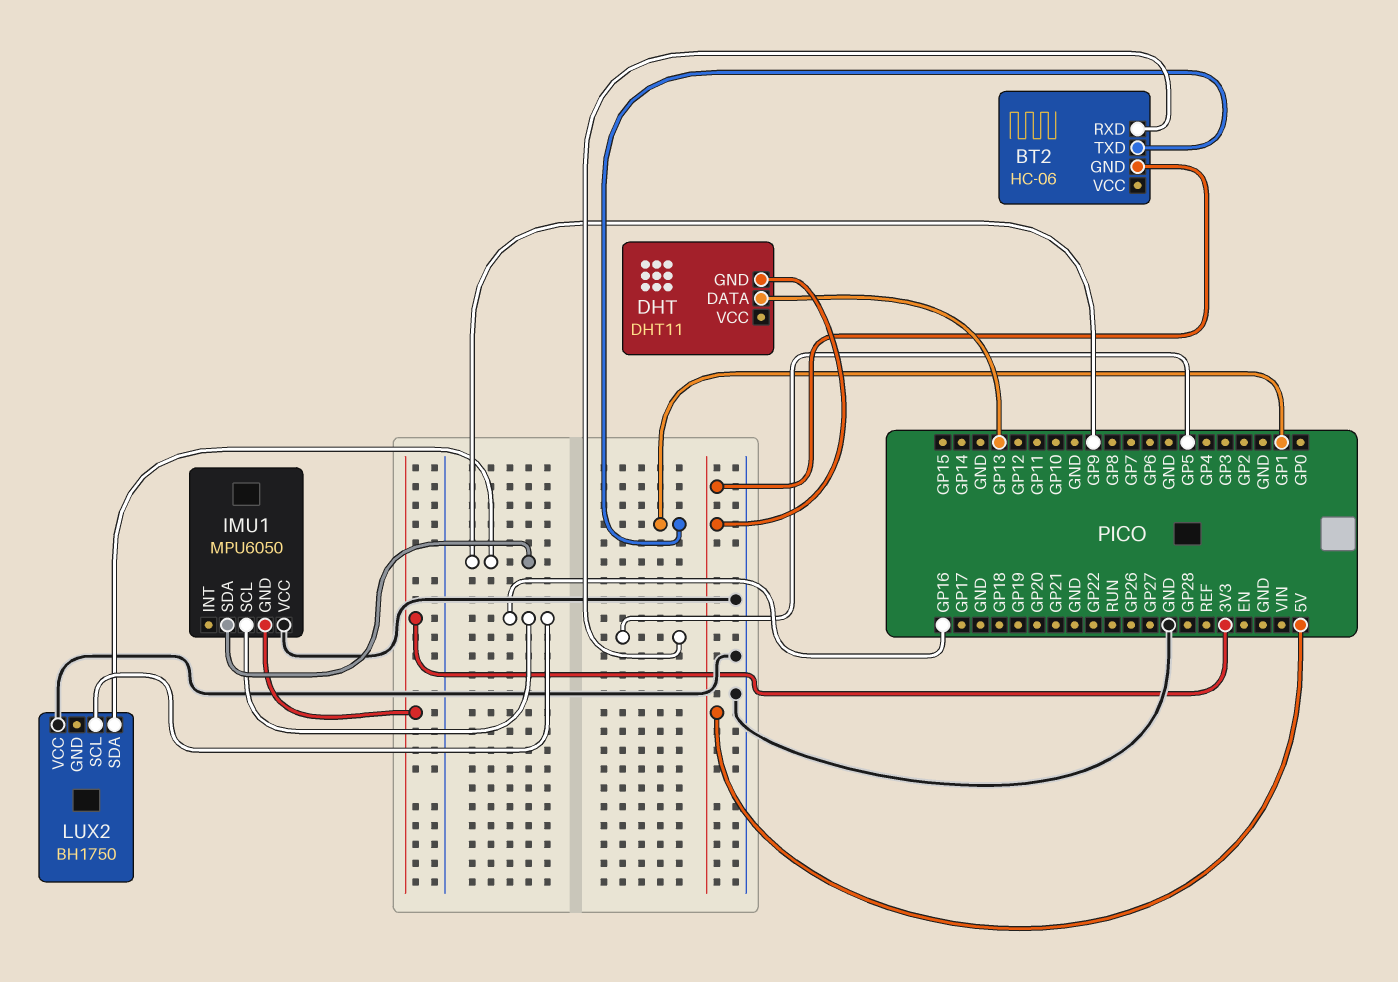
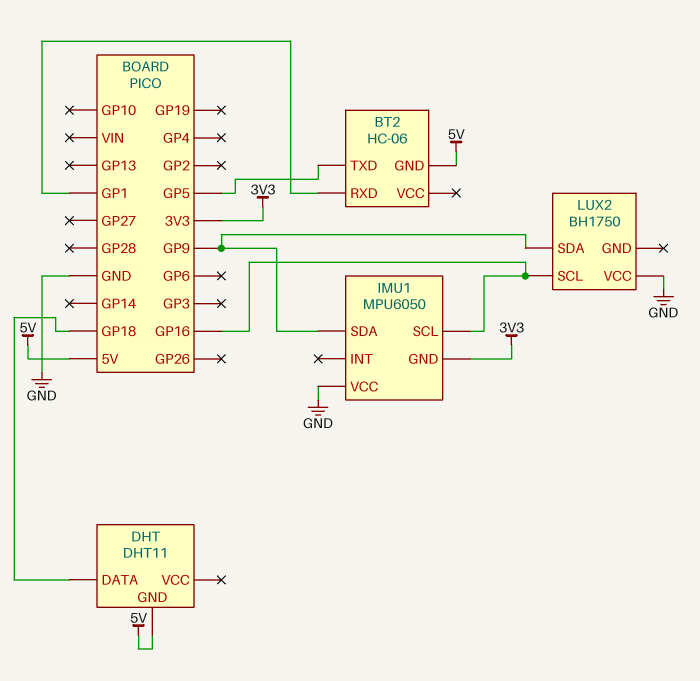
BT2 pin RXD: GP5 -> GP1
BT2 pin TXD: GP1 -> GP5
DHT pin DATA: GP13 -> GP18

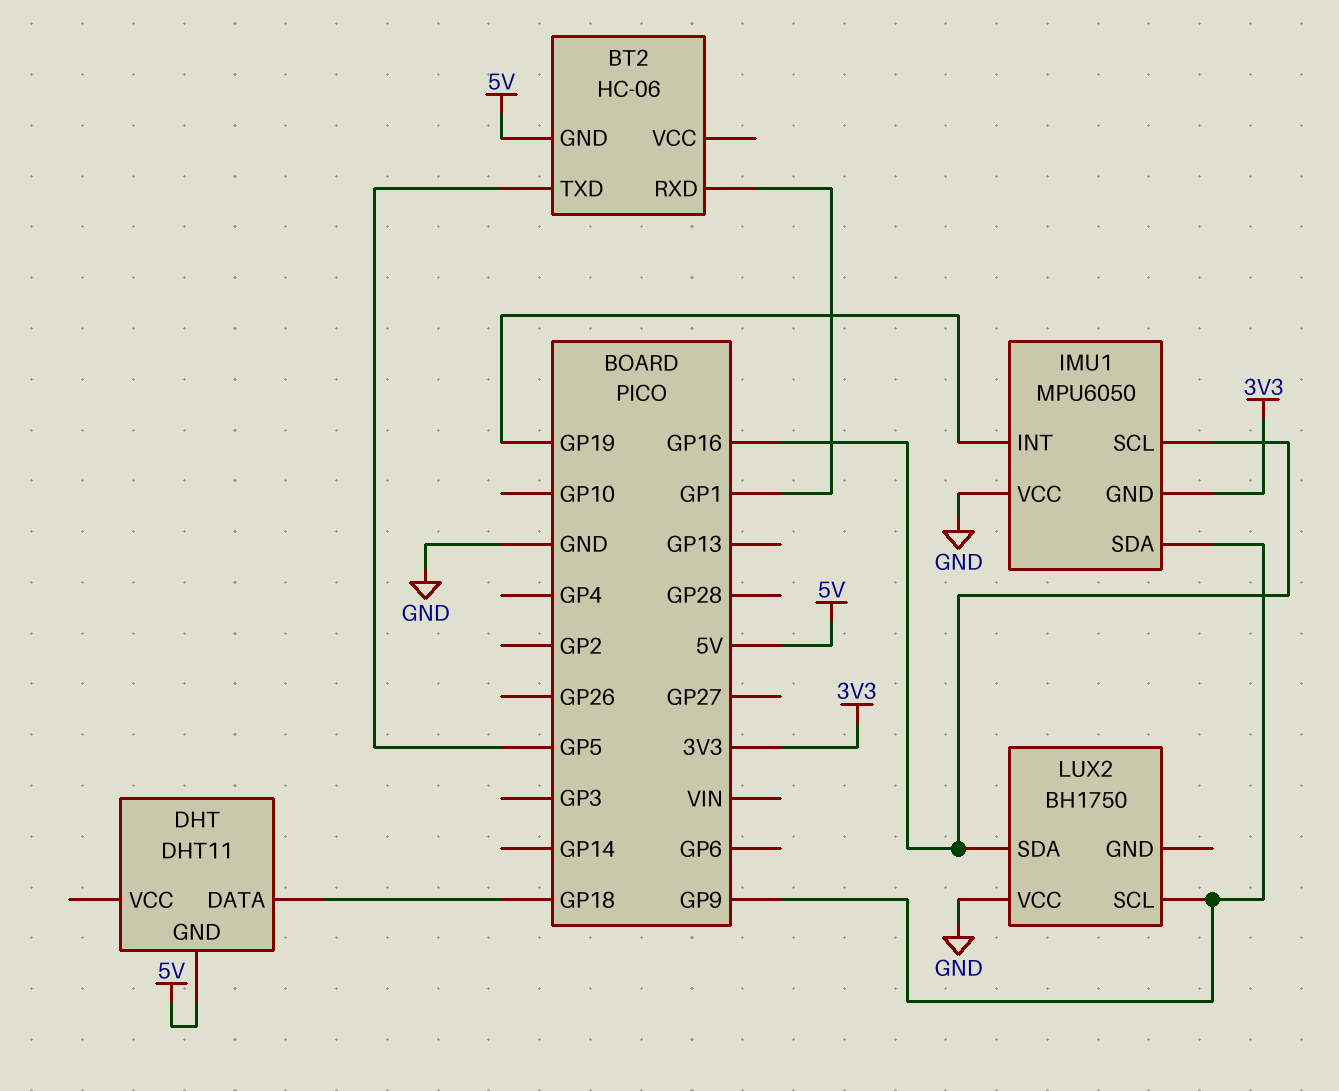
IMU1 pin INT: none -> GP19
LUX2 pin SCL: GP16 -> GP9
LUX2 pin SDA: GP9 -> GP16

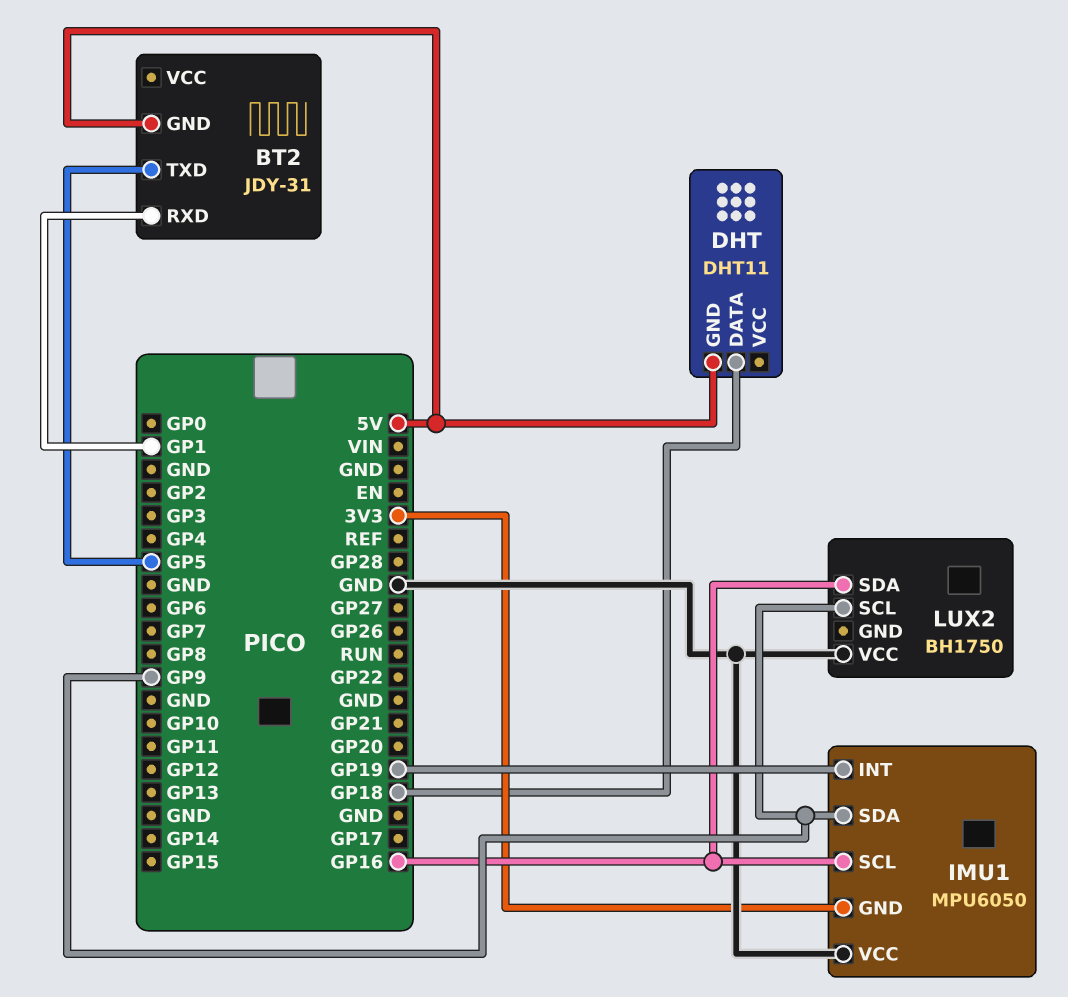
BT2: HC-06 -> JDY-31

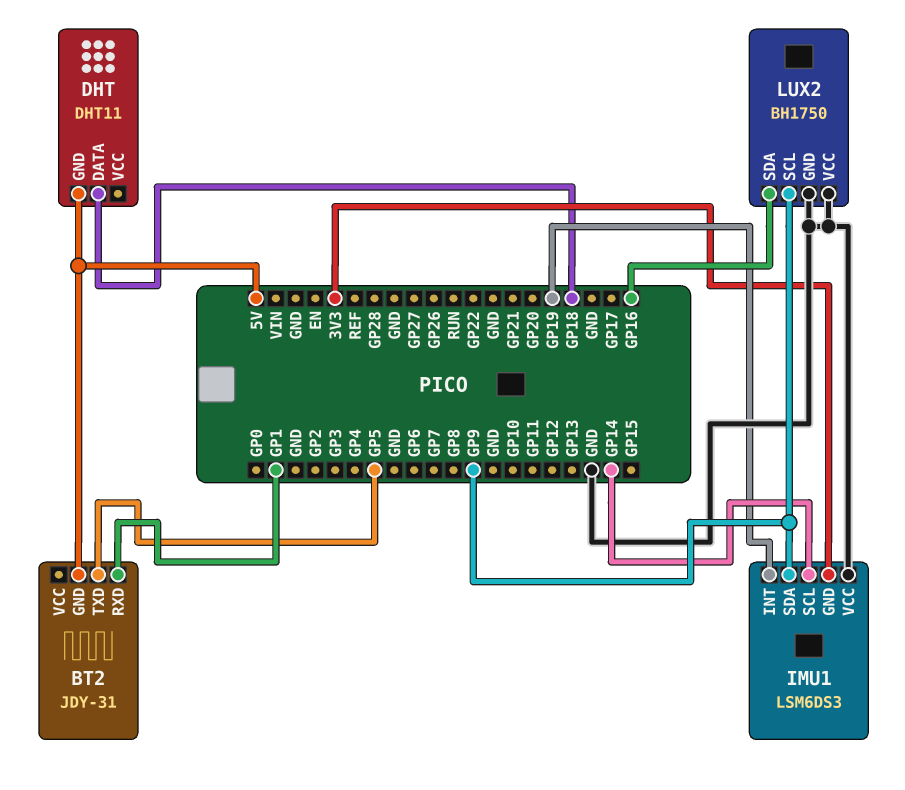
IMU1: MPU6050 -> LSM6DS3
IMU1 pin SCL: GP16 -> GP14
LUX2 pin GND: none -> GND

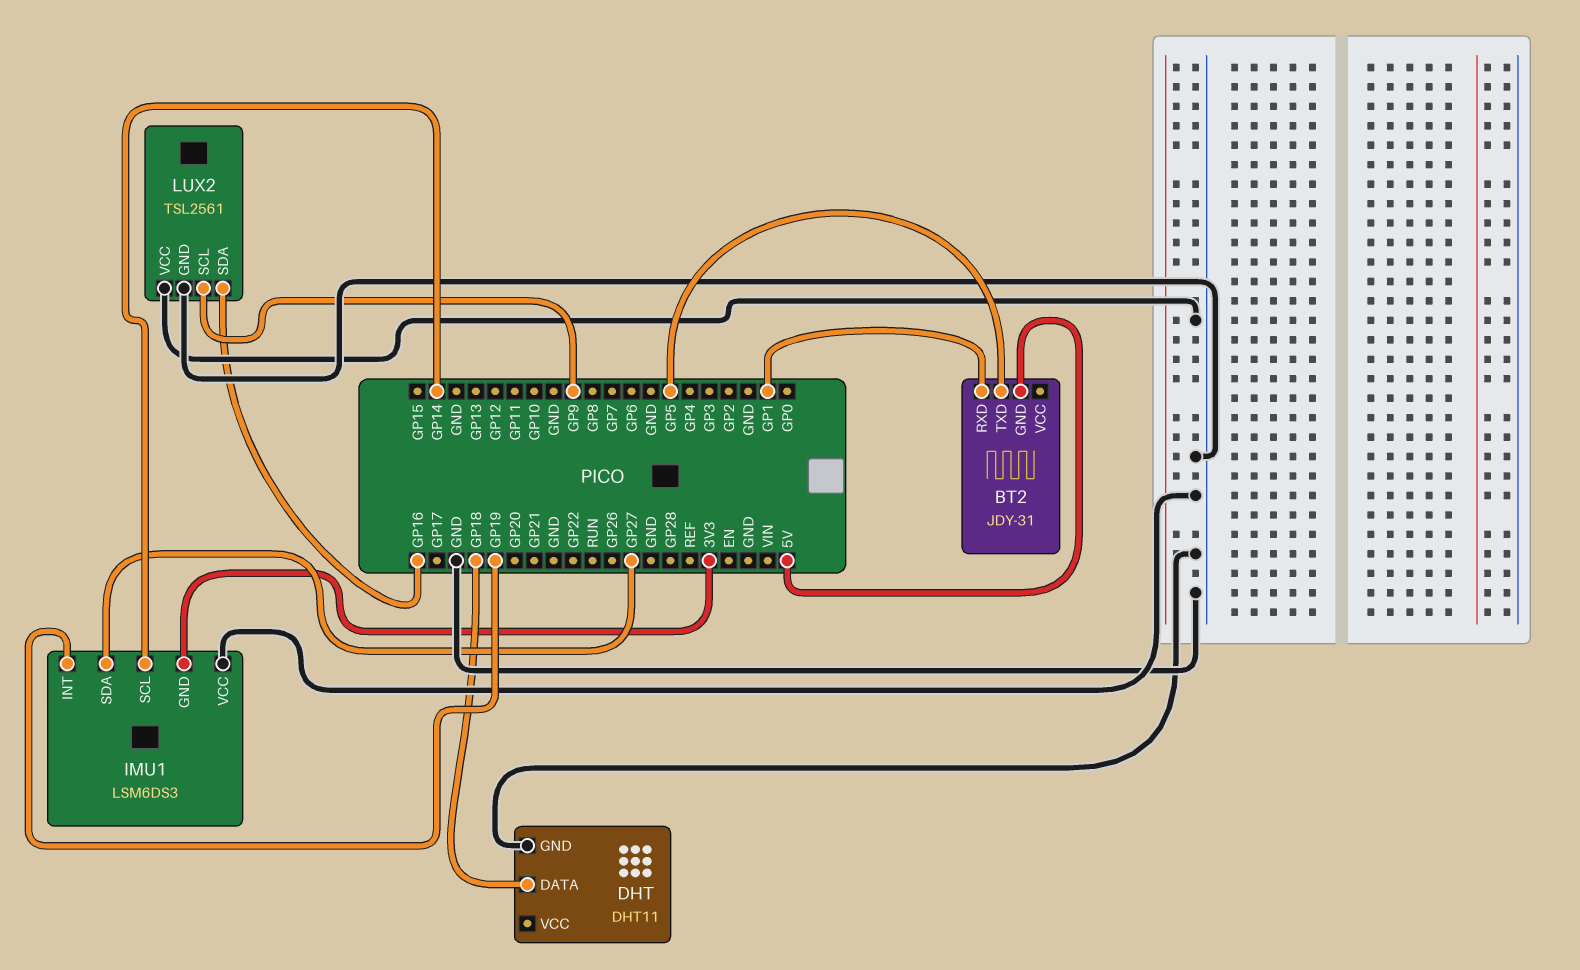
DHT pin GND: 5V -> GND
IMU1 pin SDA: GP9 -> GP27
LUX2: BH1750 -> TSL2561

